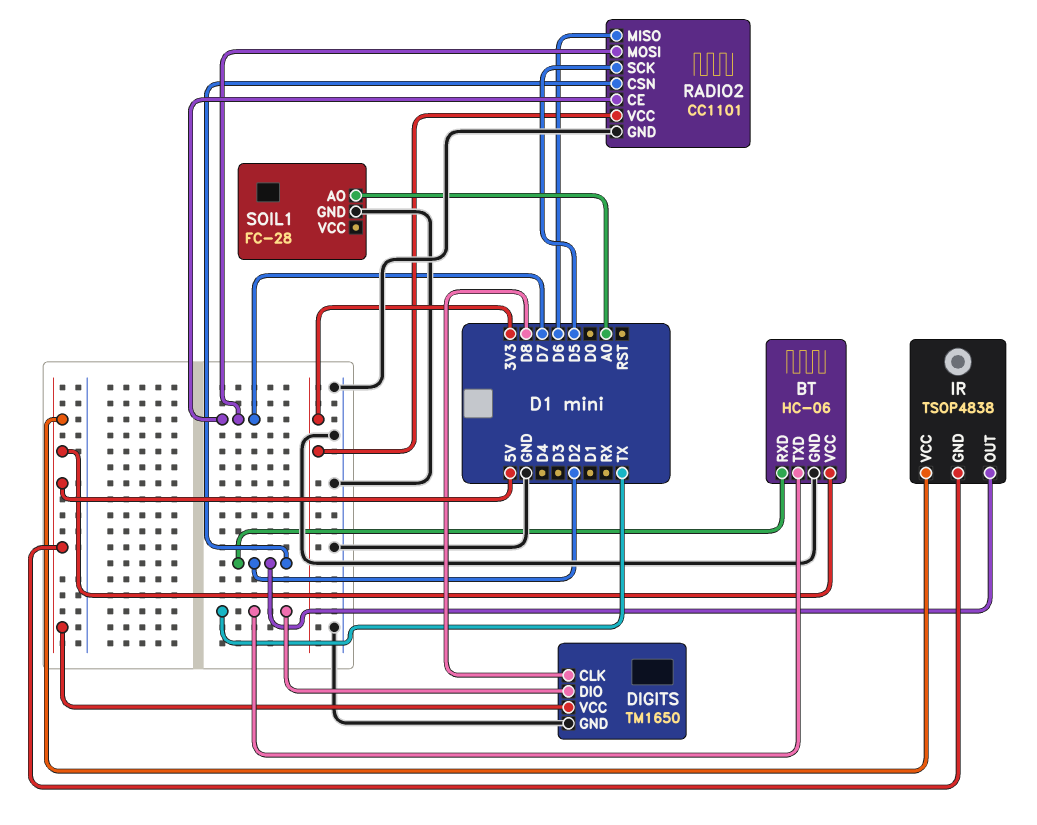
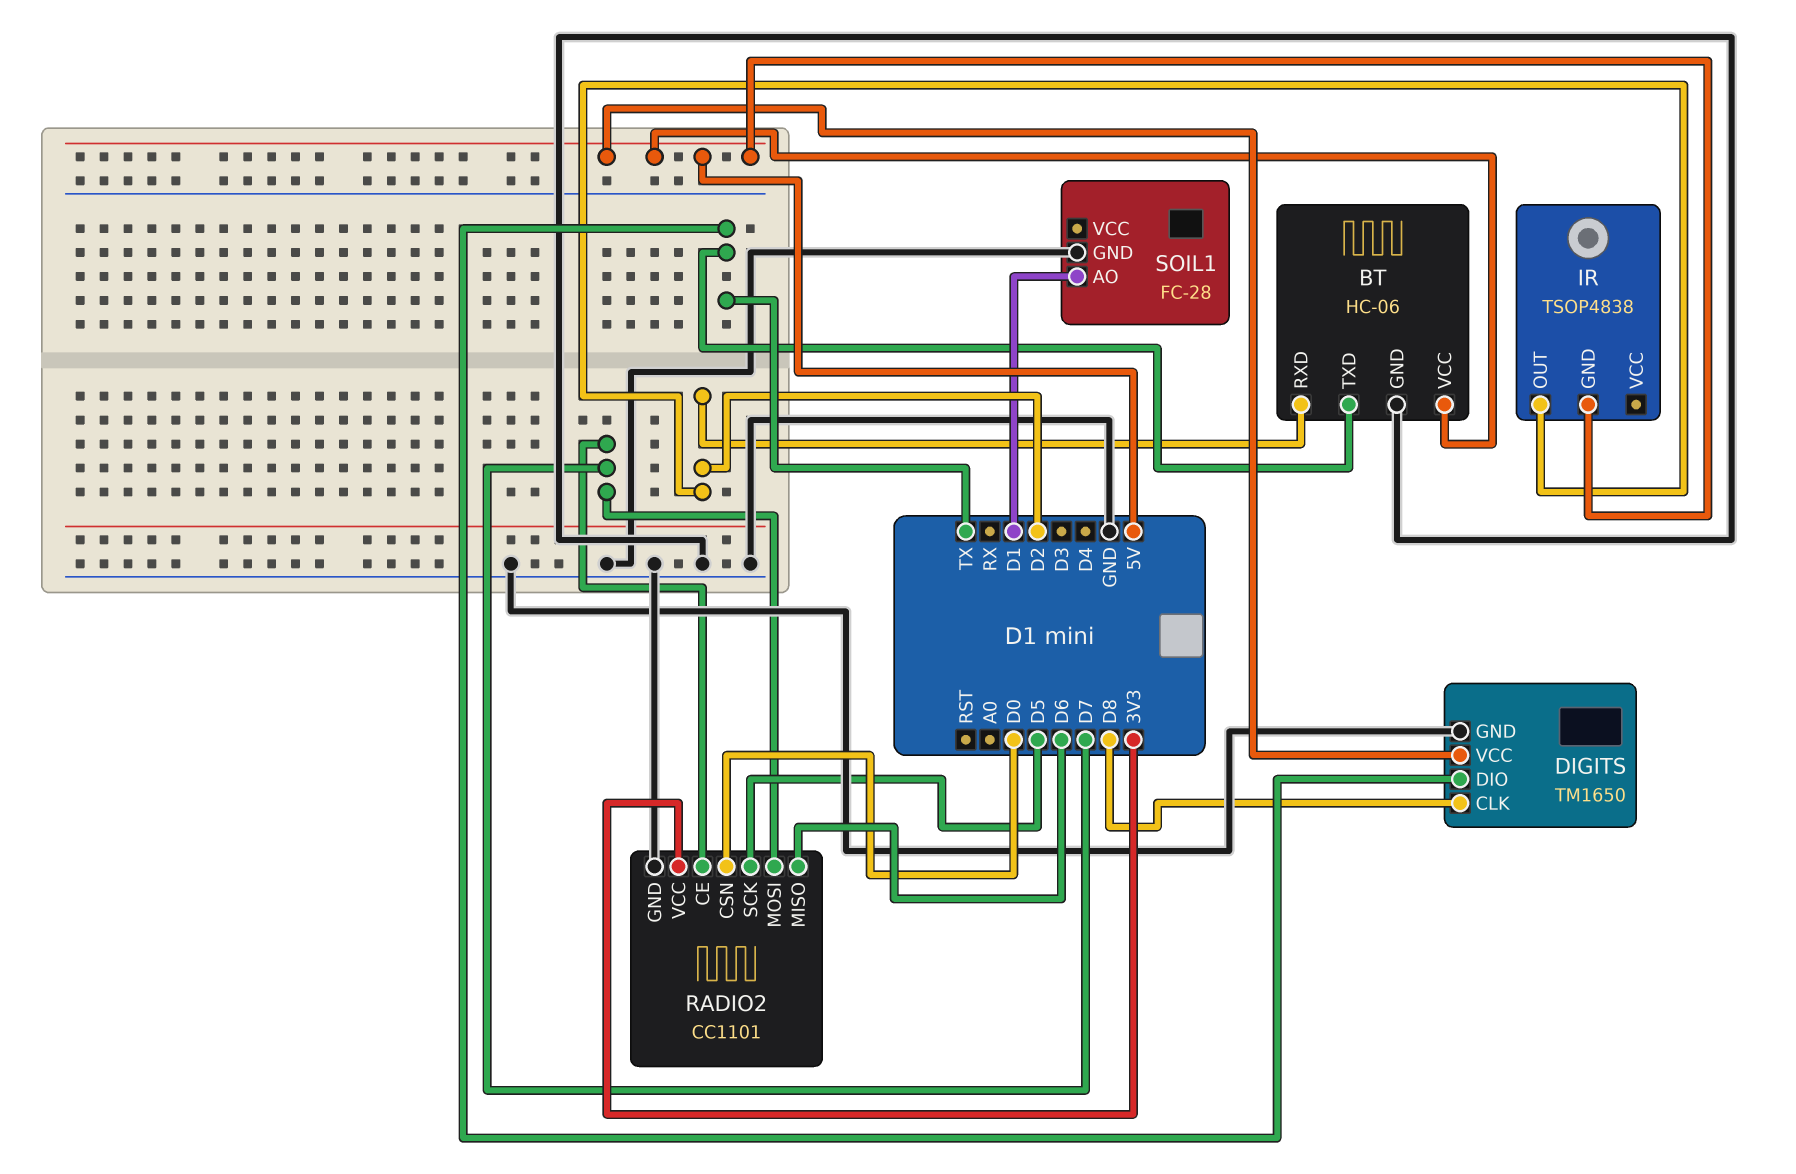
IR pin VCC: 5V -> none
RADIO2 pin CSN: D2 -> D0
SOIL1 pin AO: A0 -> D1

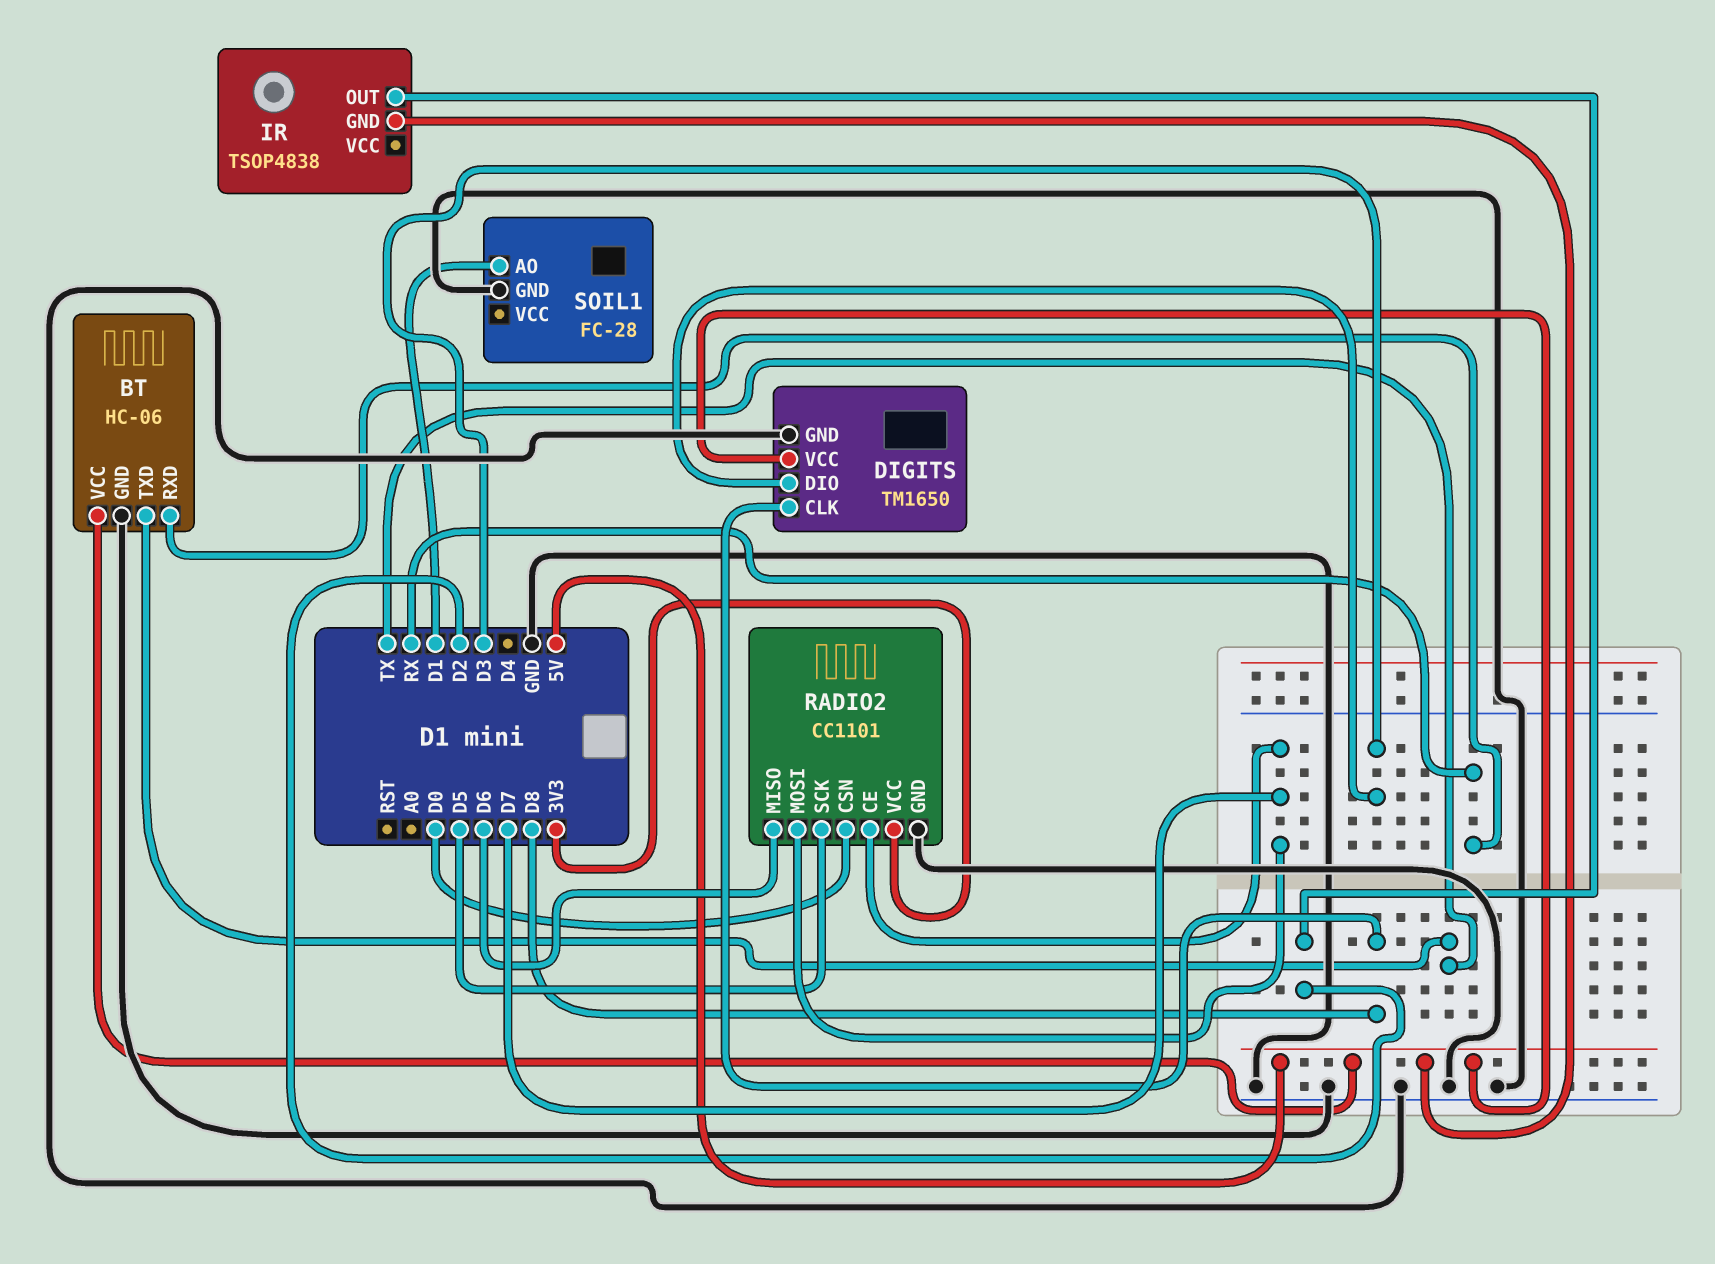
BT pin RXD: D2 -> RX
DIGITS pin DIO: TX -> D3

